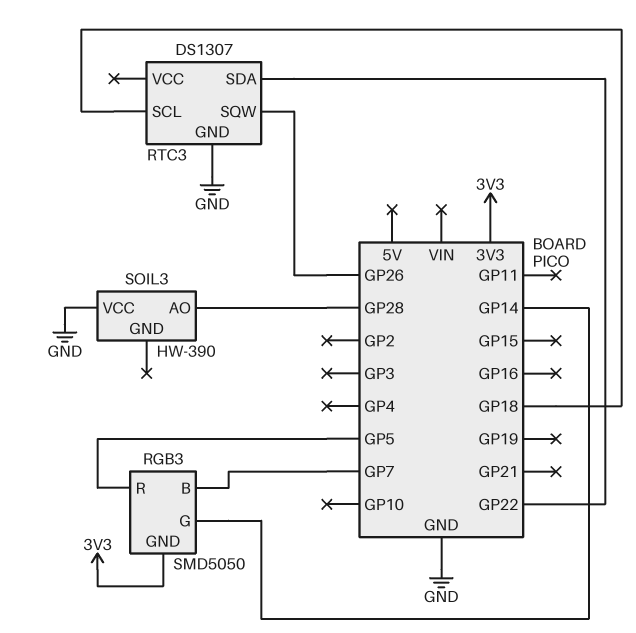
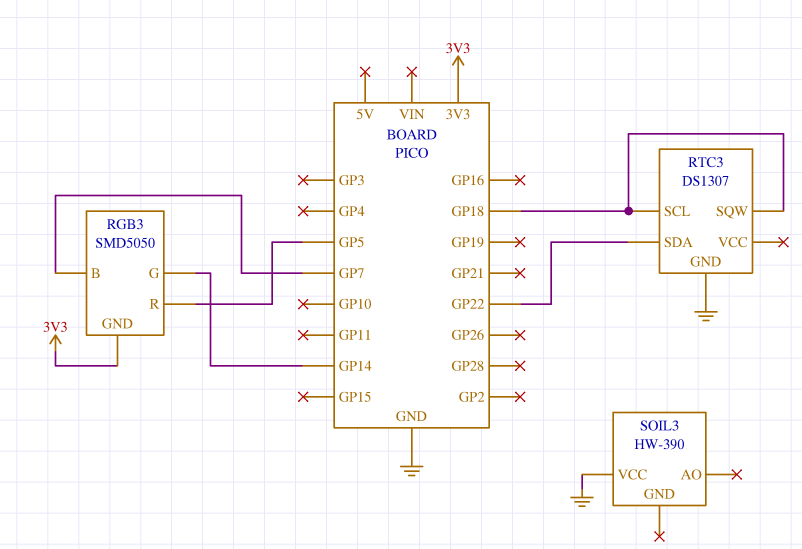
RTC3 pin SQW: GP26 -> GP18
SOIL3 pin AO: GP28 -> none

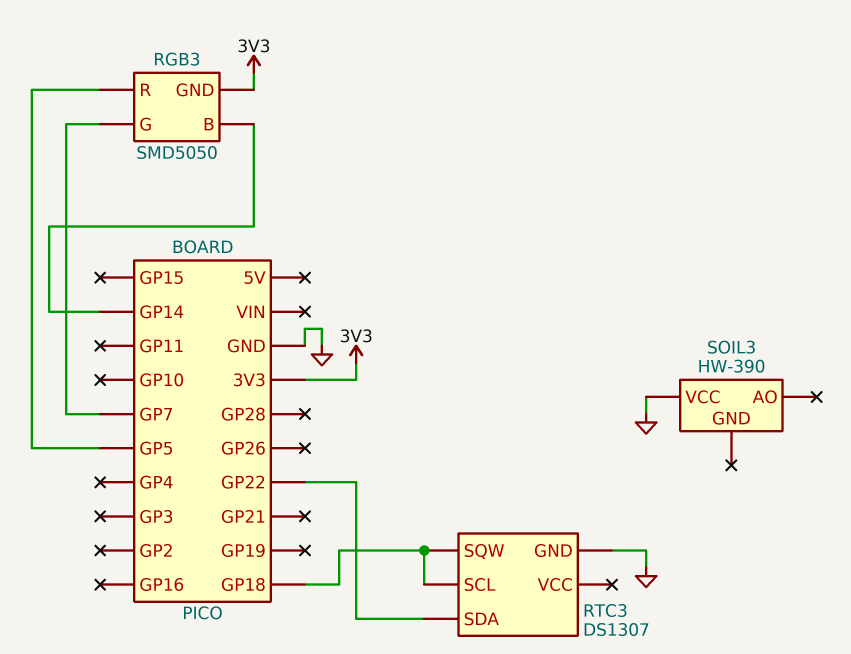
RGB3 pin B: GP7 -> GP14
RGB3 pin G: GP14 -> GP7

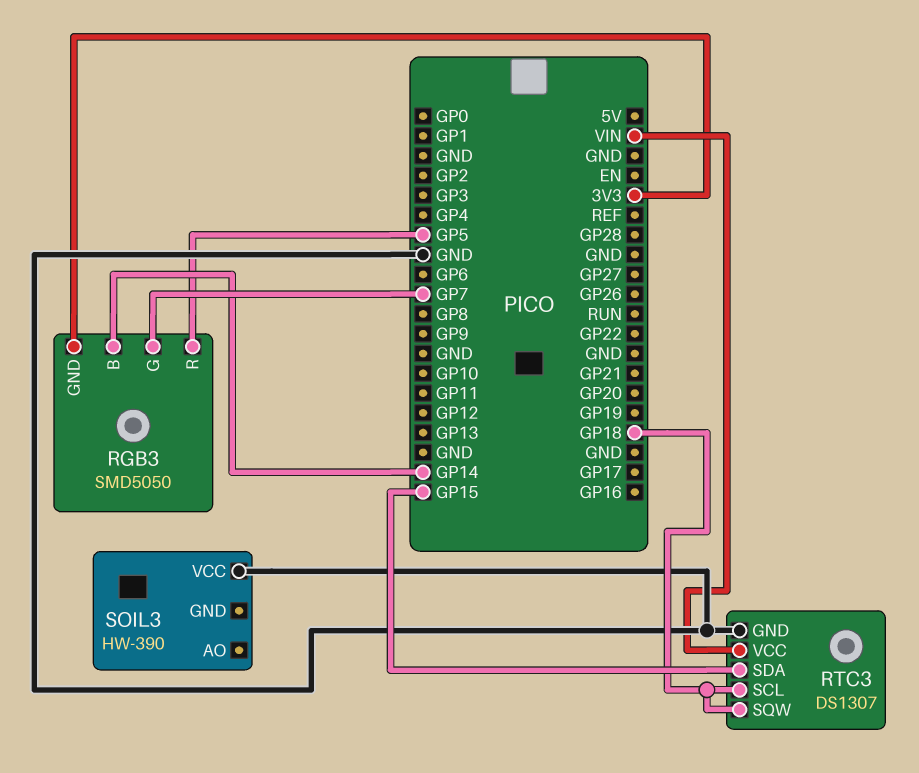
RTC3 pin SDA: GP22 -> GP15
RTC3 pin VCC: none -> VIN

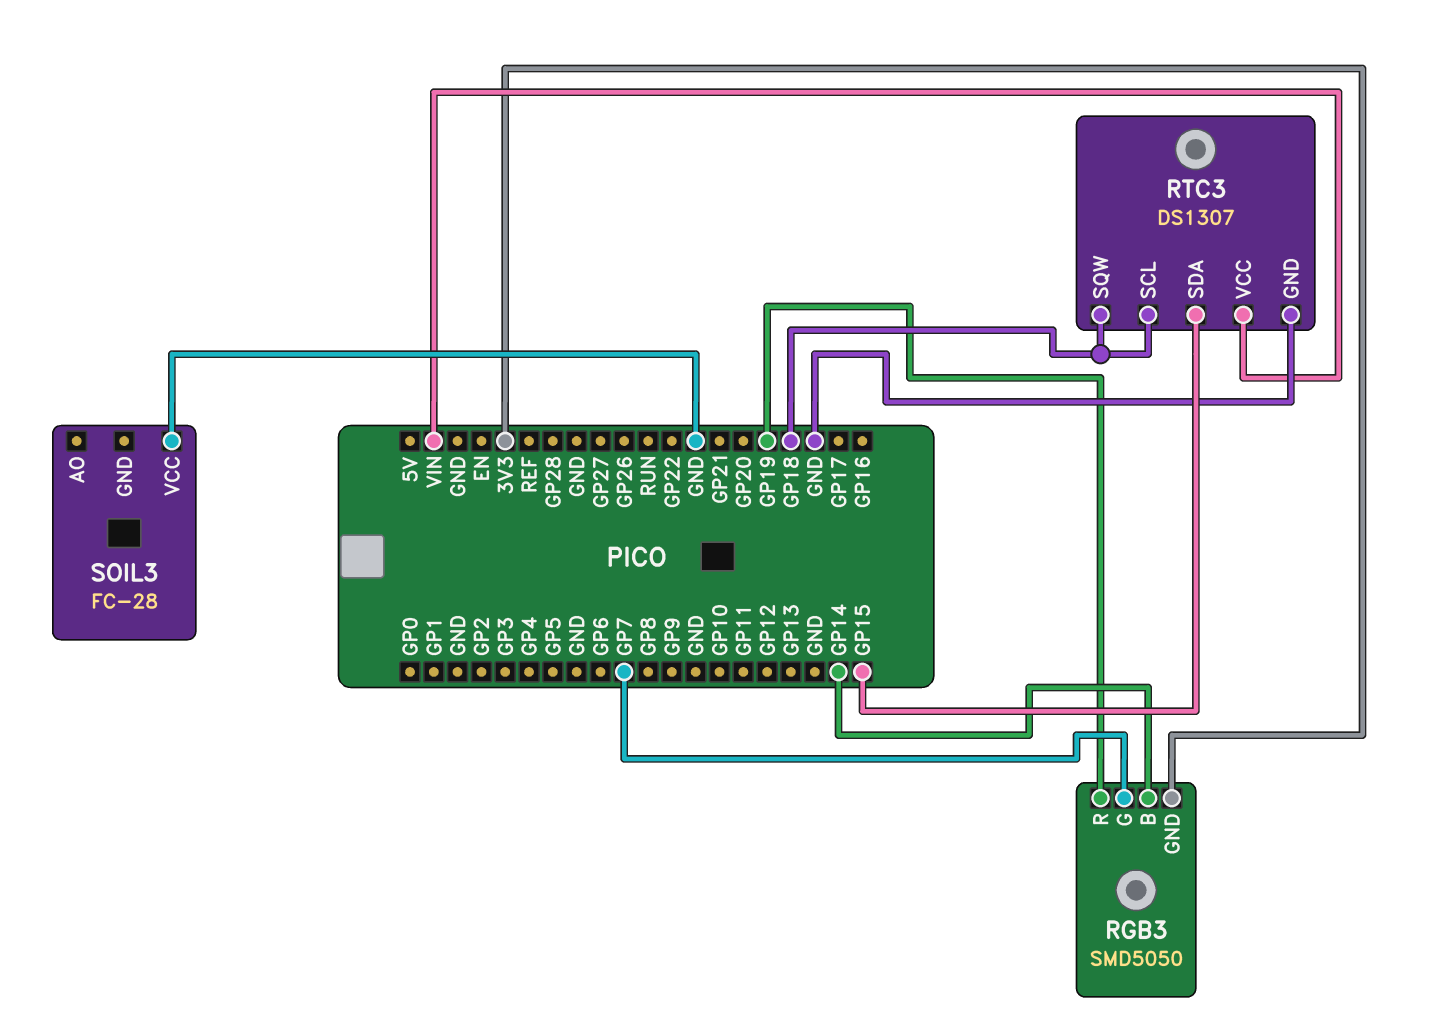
RGB3 pin R: GP5 -> GP19
SOIL3: HW-390 -> FC-28

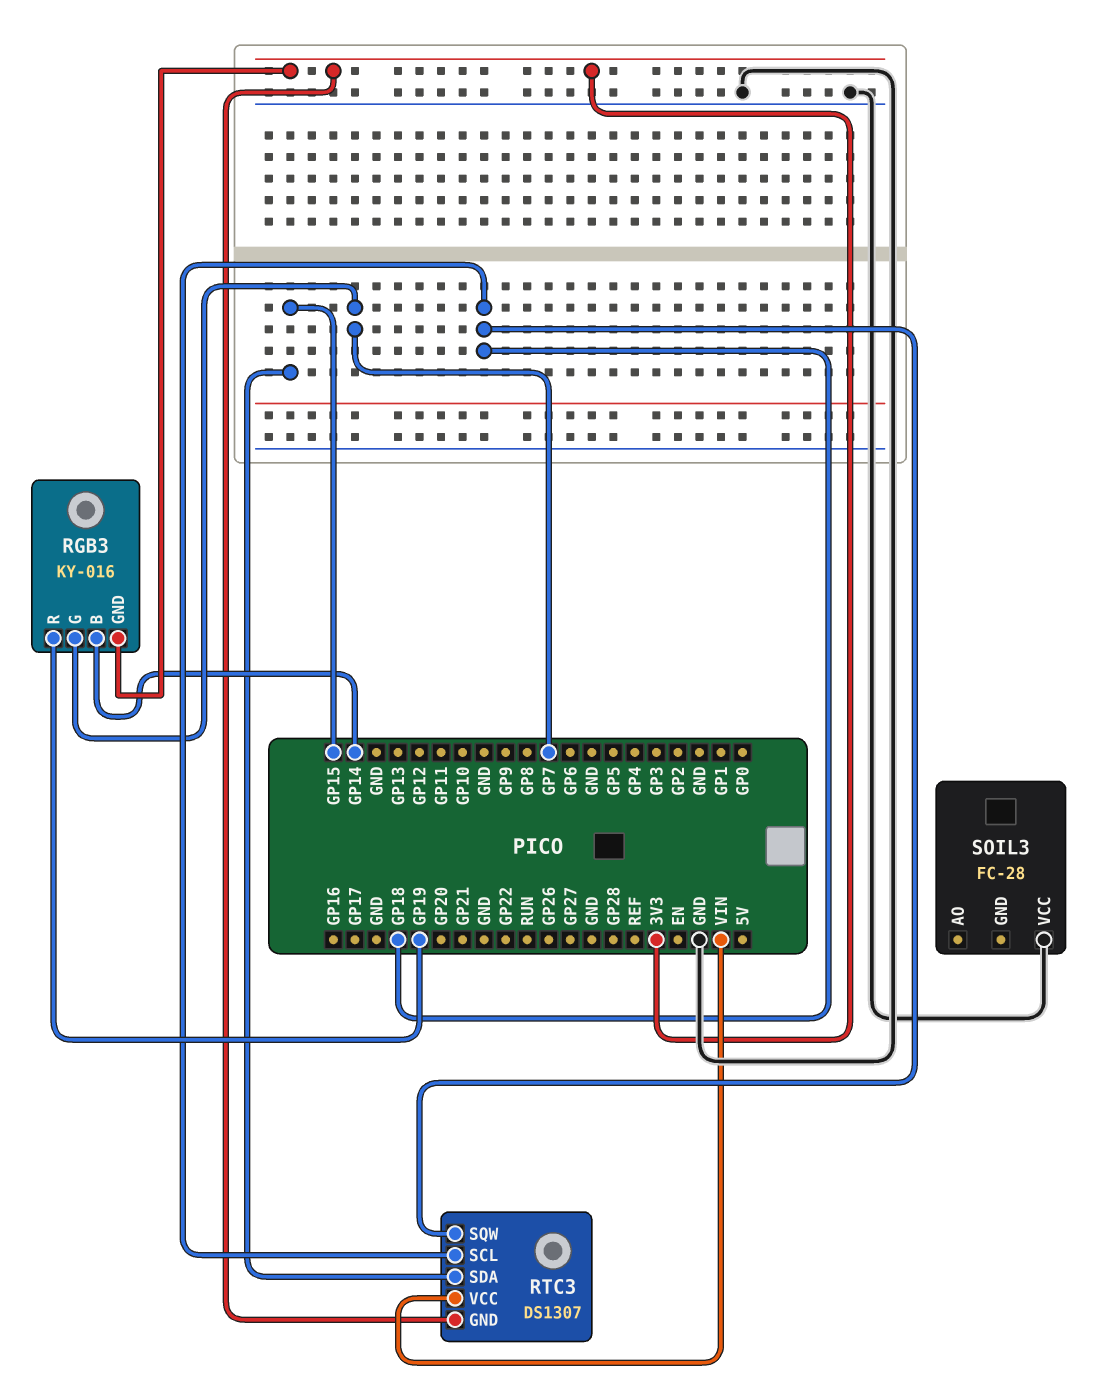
RGB3: SMD5050 -> KY-016
RTC3 pin GND: GND -> 3V3

